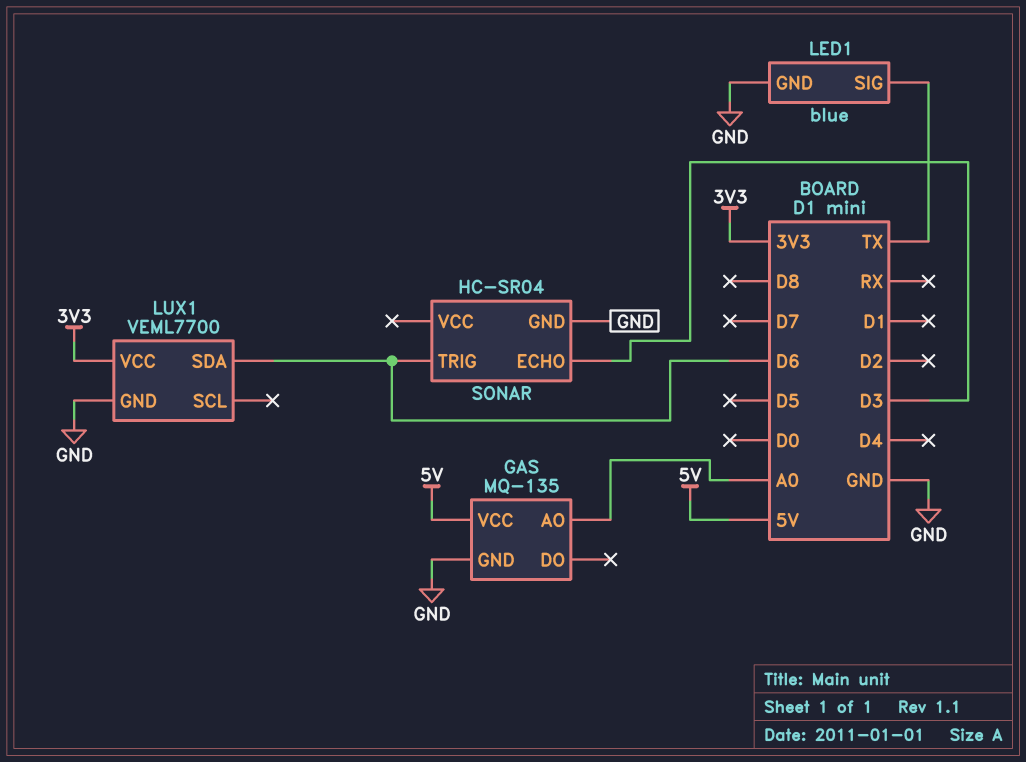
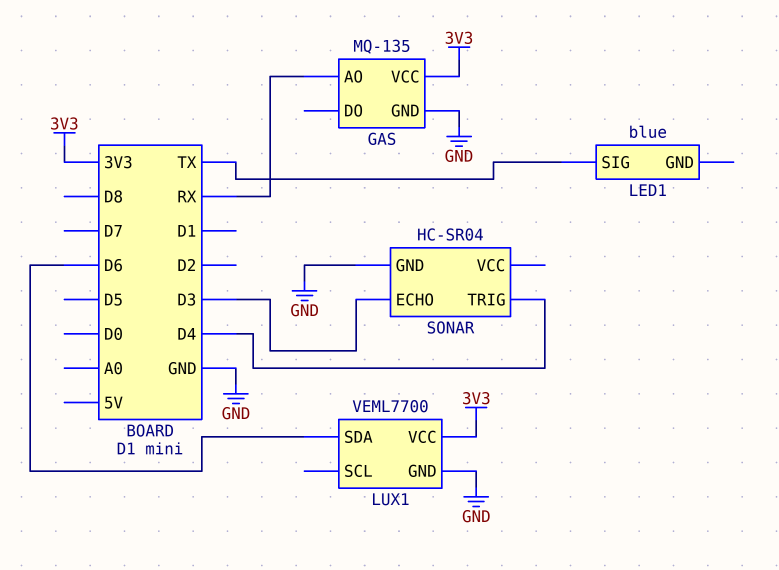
GAS pin AO: A0 -> RX
GAS pin VCC: 5V -> 3V3
LED1 pin GND: GND -> none
SONAR pin TRIG: D6 -> D4

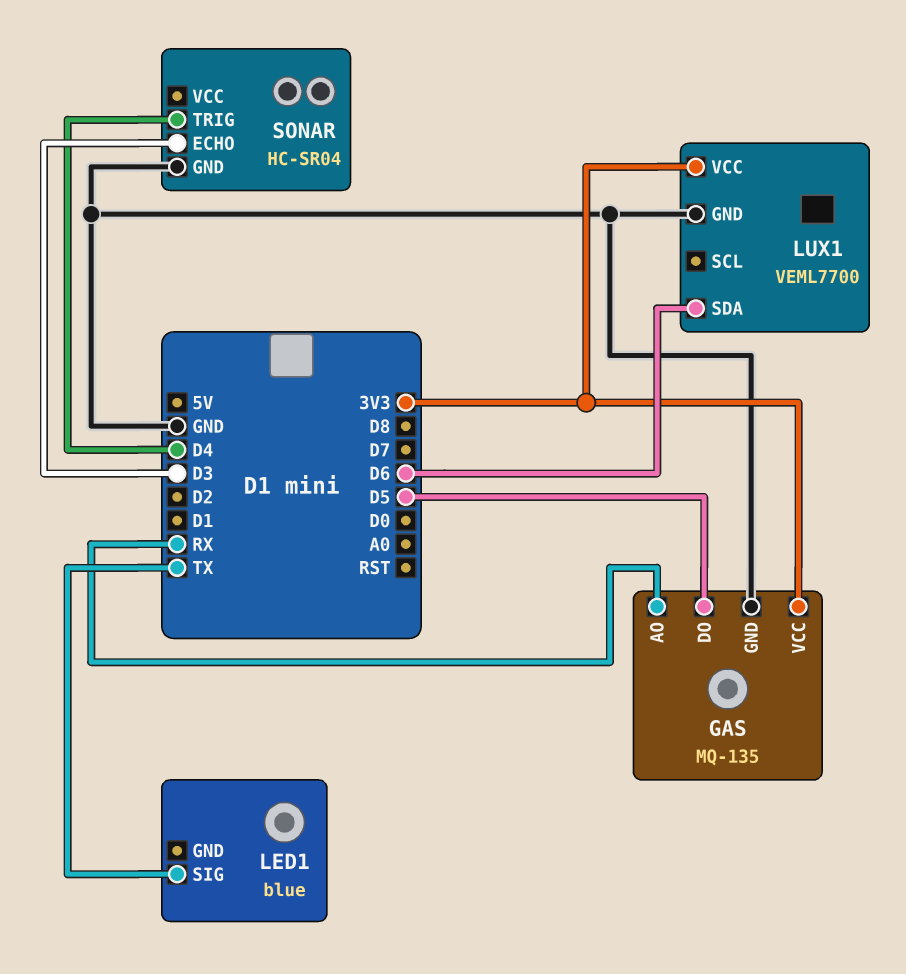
GAS pin DO: none -> D5

